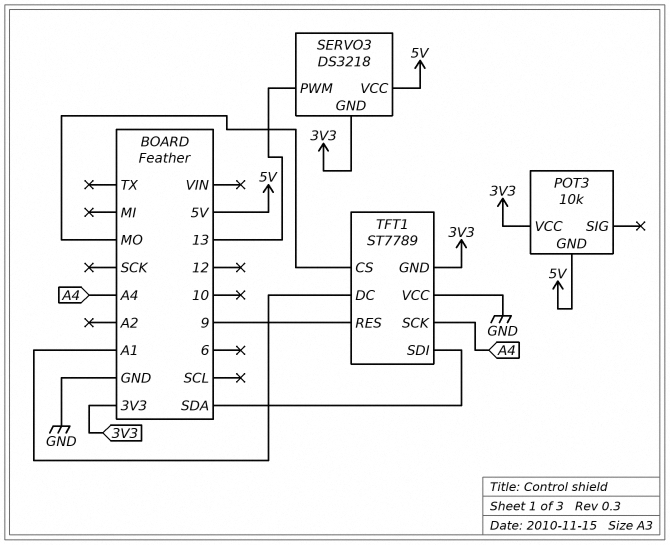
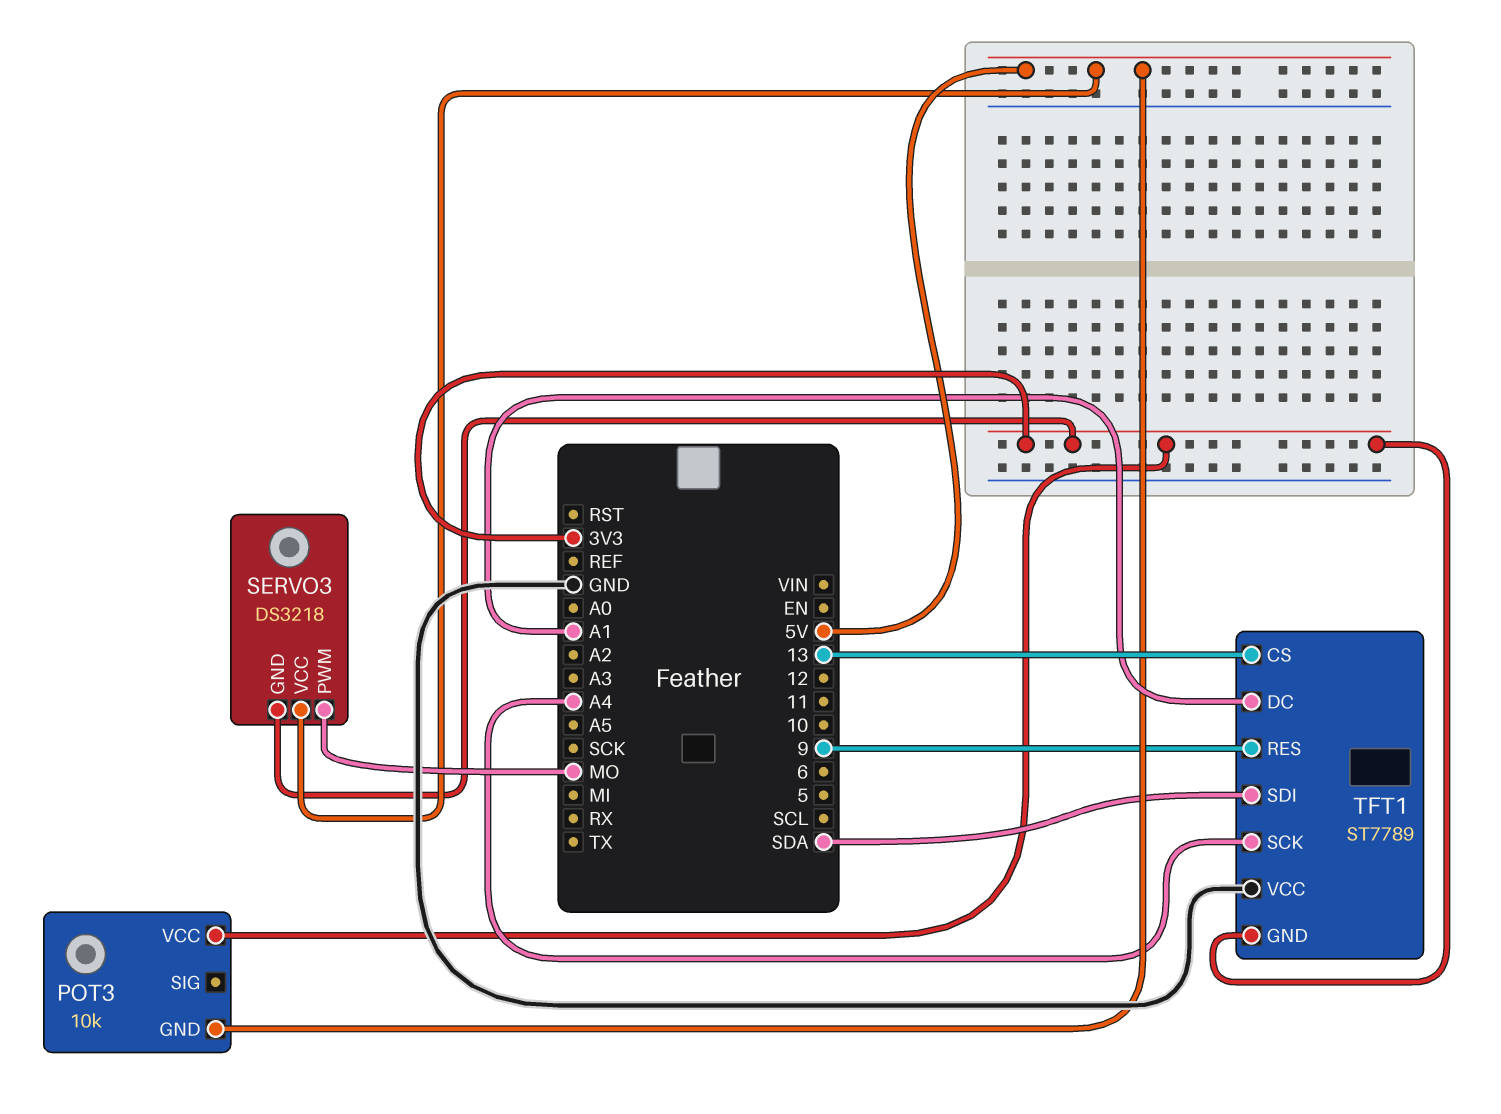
SERVO3 pin PWM: 13 -> MO
TFT1 pin CS: MO -> 13

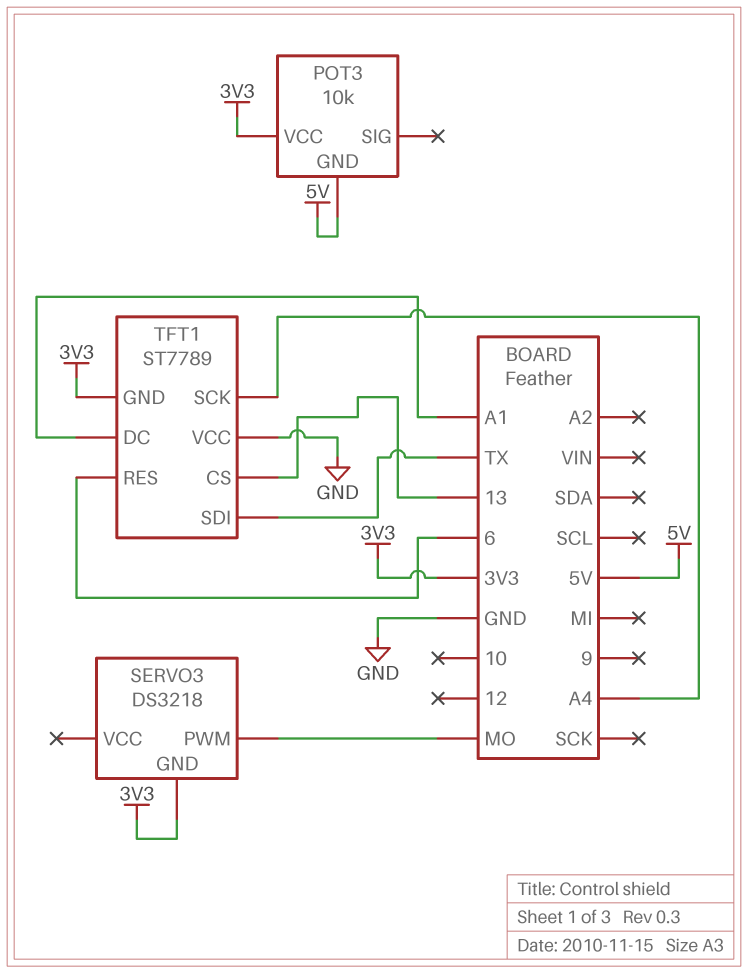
SERVO3 pin VCC: 5V -> none
TFT1 pin RES: 9 -> 6
TFT1 pin SDI: SDA -> TX

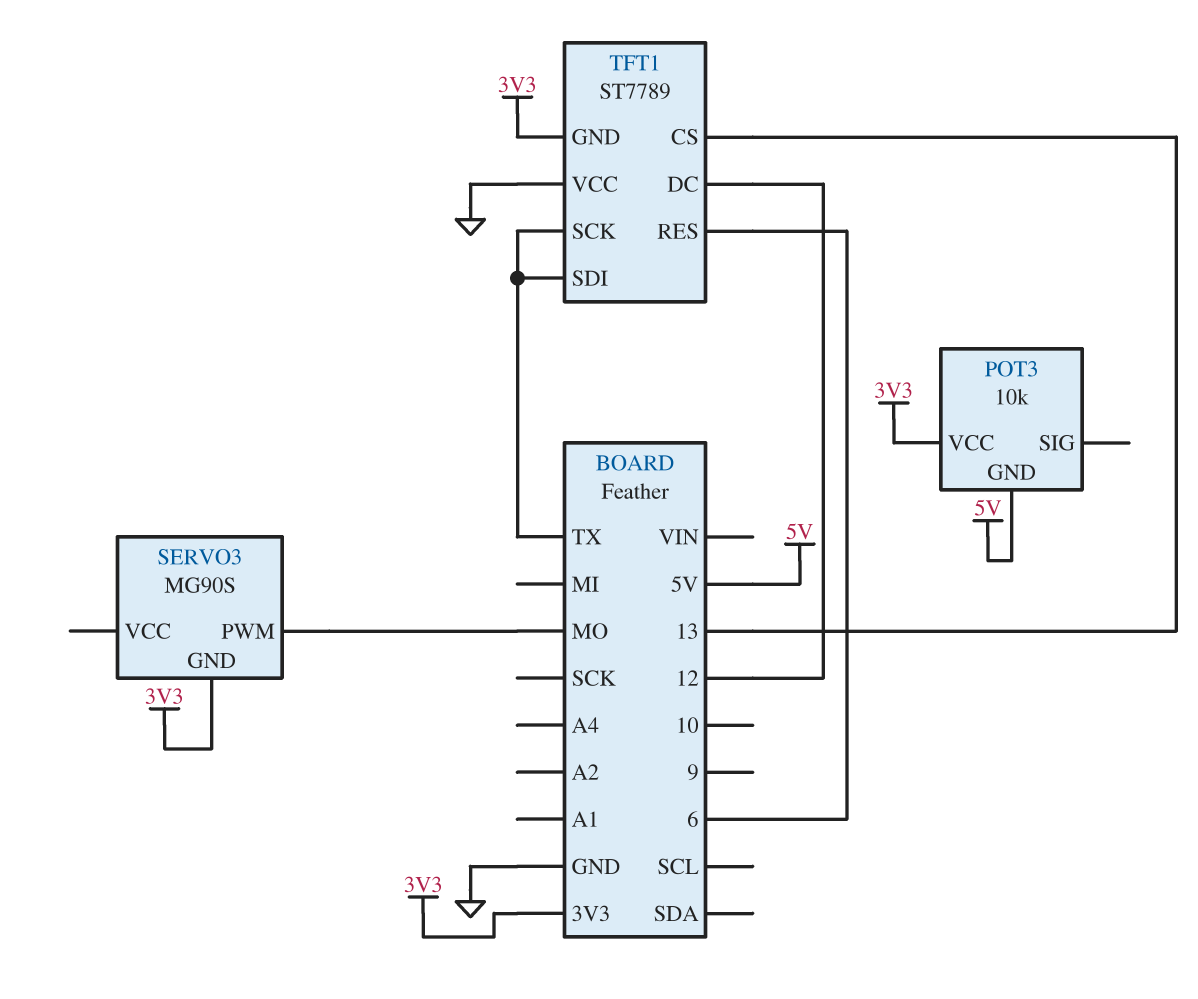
SERVO3: DS3218 -> MG90S
TFT1 pin DC: A1 -> 12
TFT1 pin SCK: A4 -> TX

